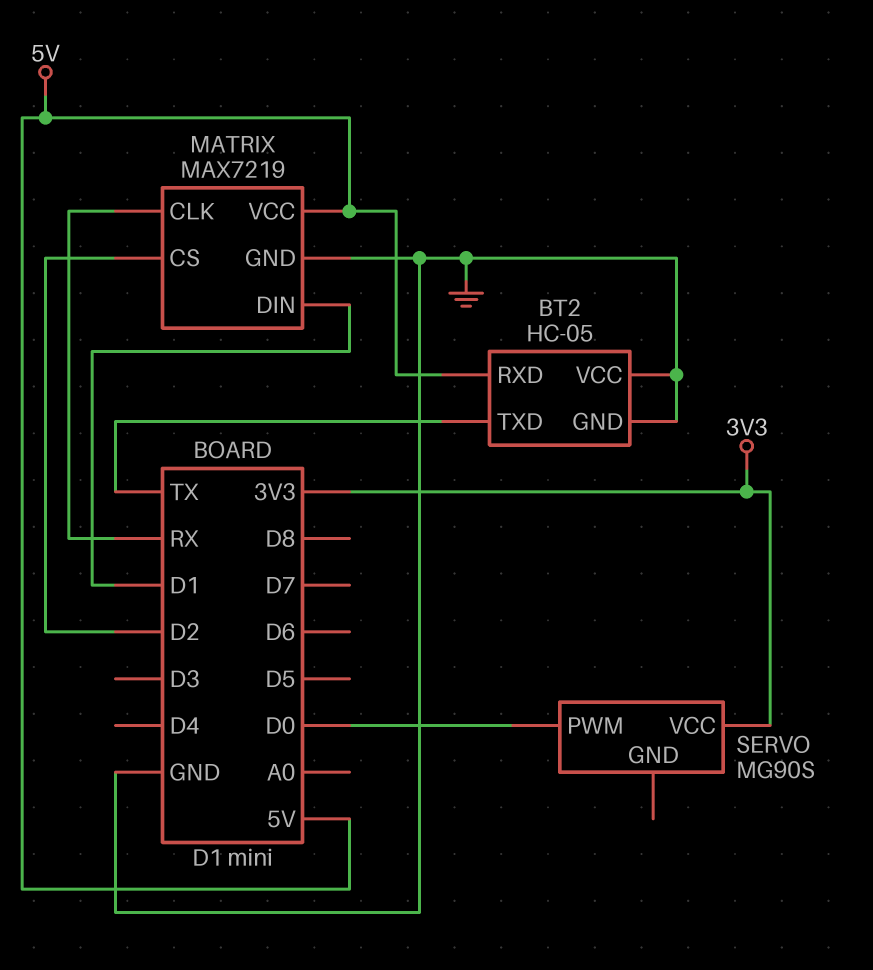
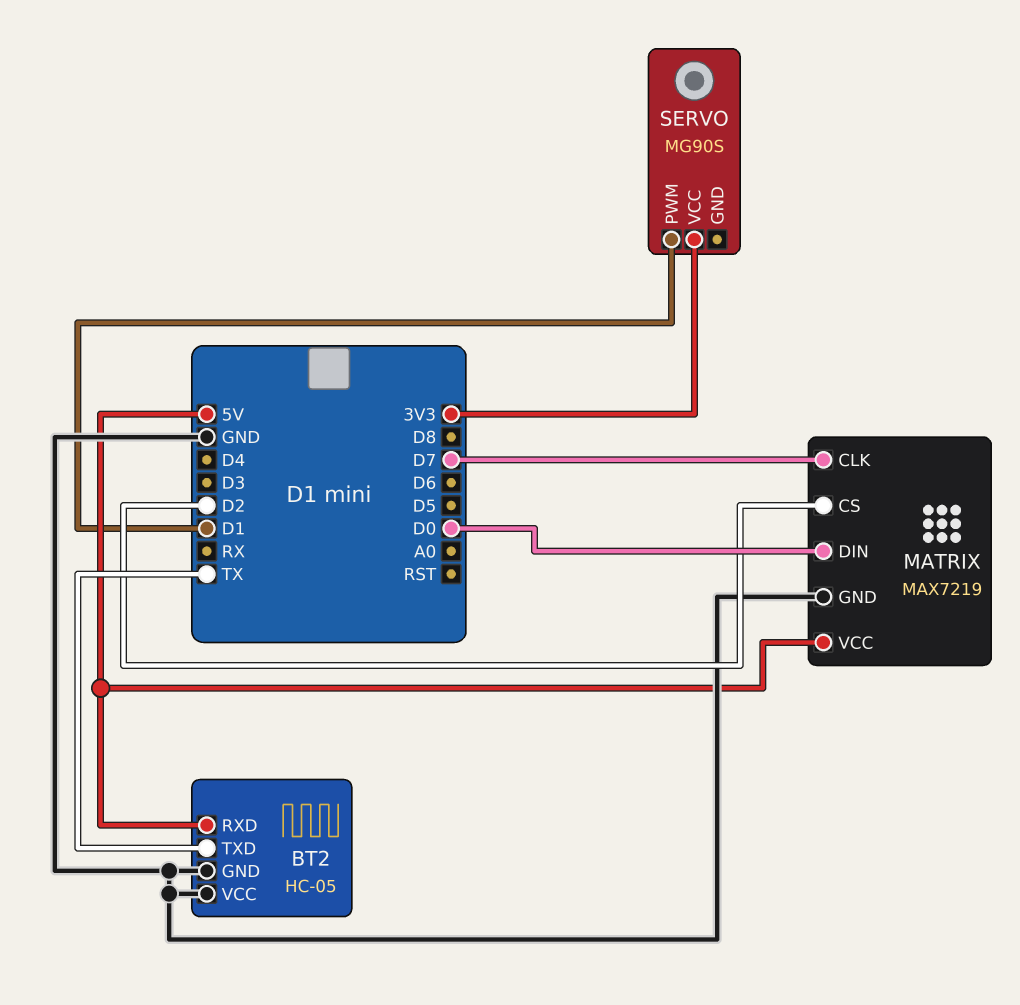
MATRIX pin CLK: RX -> D7
MATRIX pin DIN: D1 -> D0
SERVO pin PWM: D0 -> D1

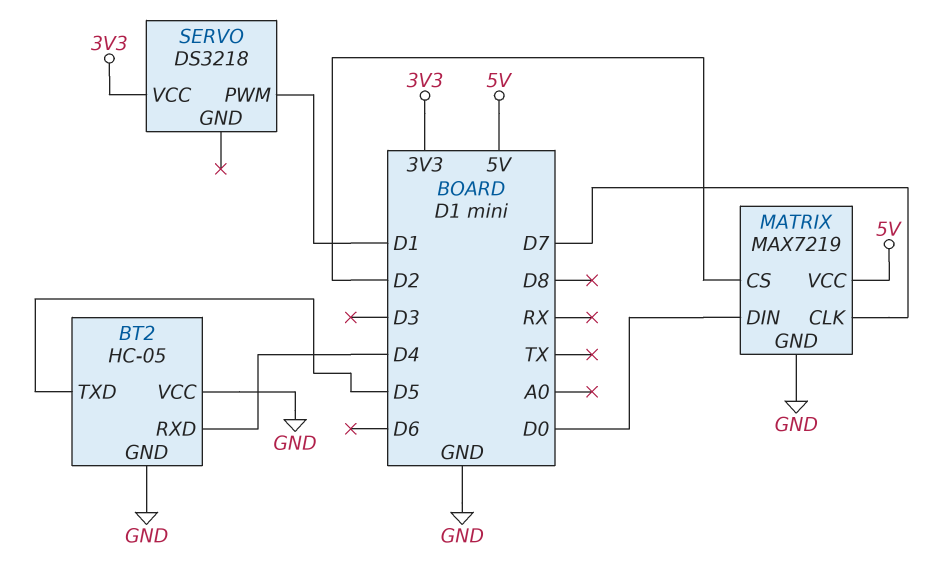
BT2 pin RXD: 5V -> D4
BT2 pin TXD: TX -> D5
SERVO: MG90S -> DS3218

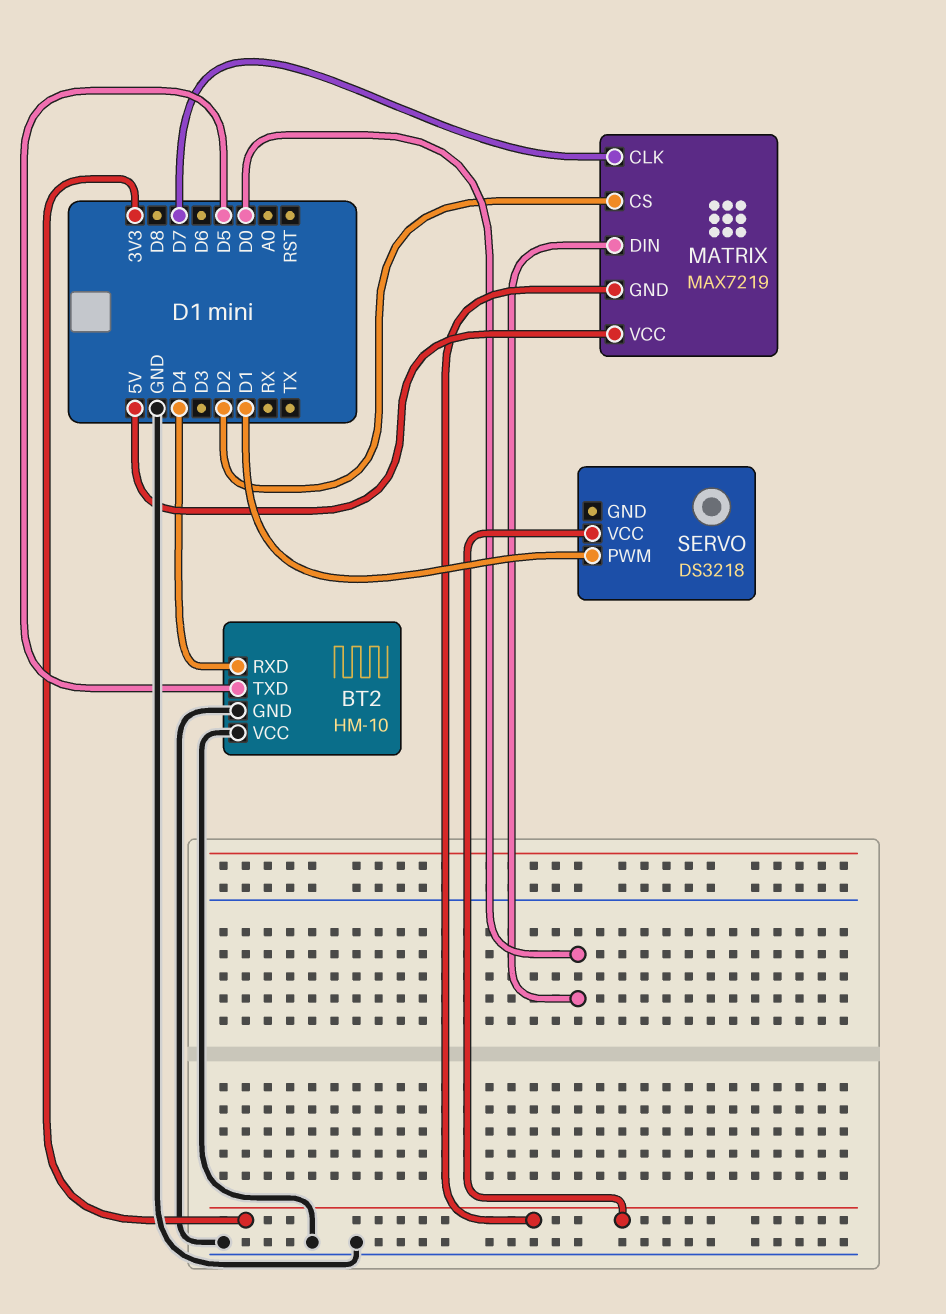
BT2: HC-05 -> HM-10
MATRIX pin GND: GND -> 3V3

